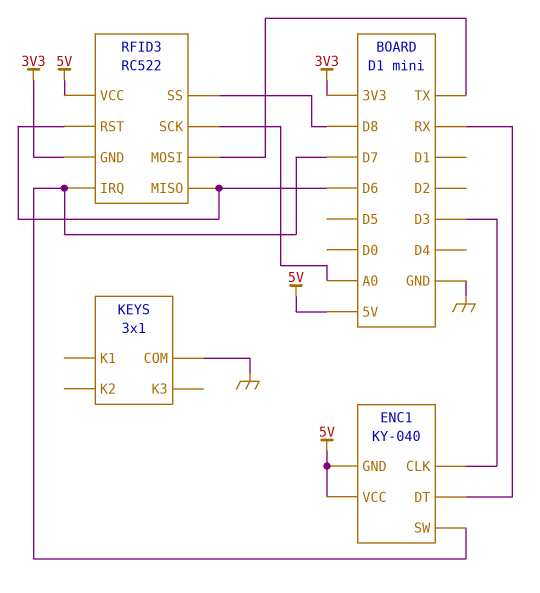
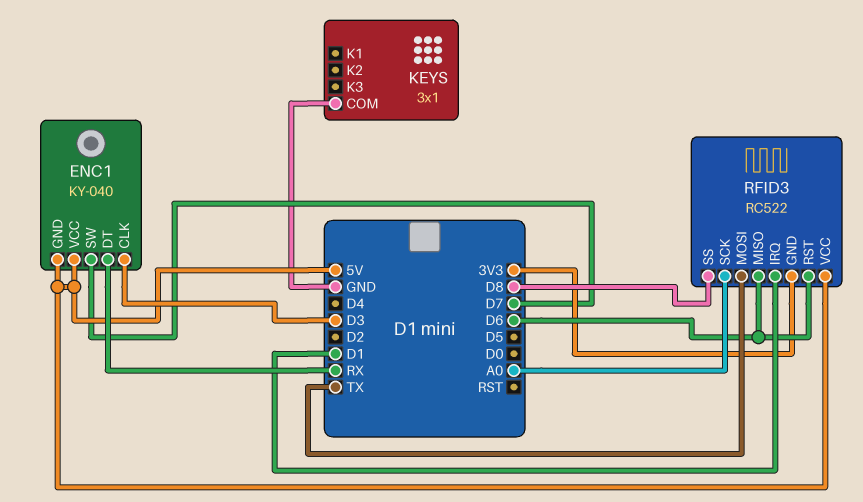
RFID3 pin IRQ: D7 -> D1

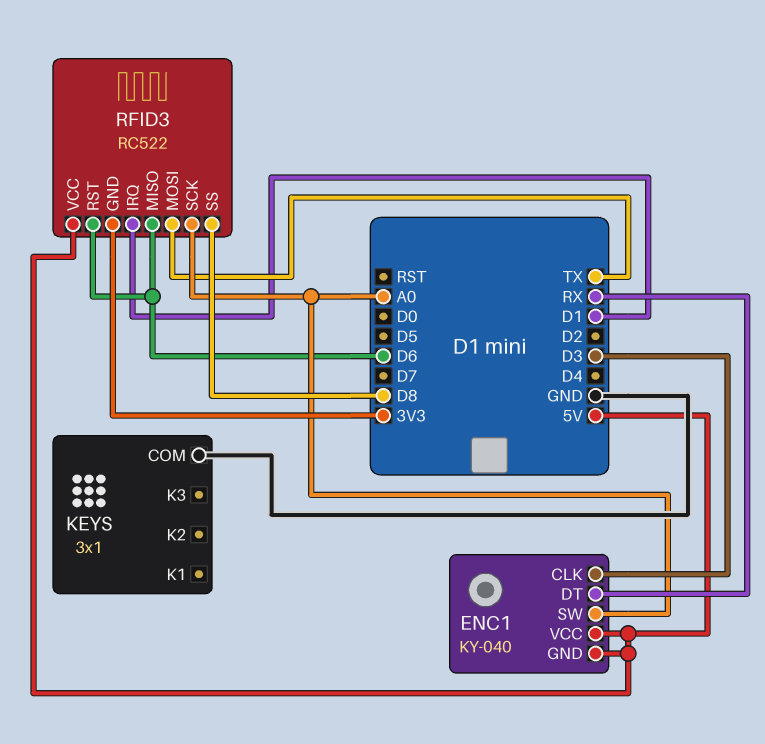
ENC1 pin SW: D7 -> A0

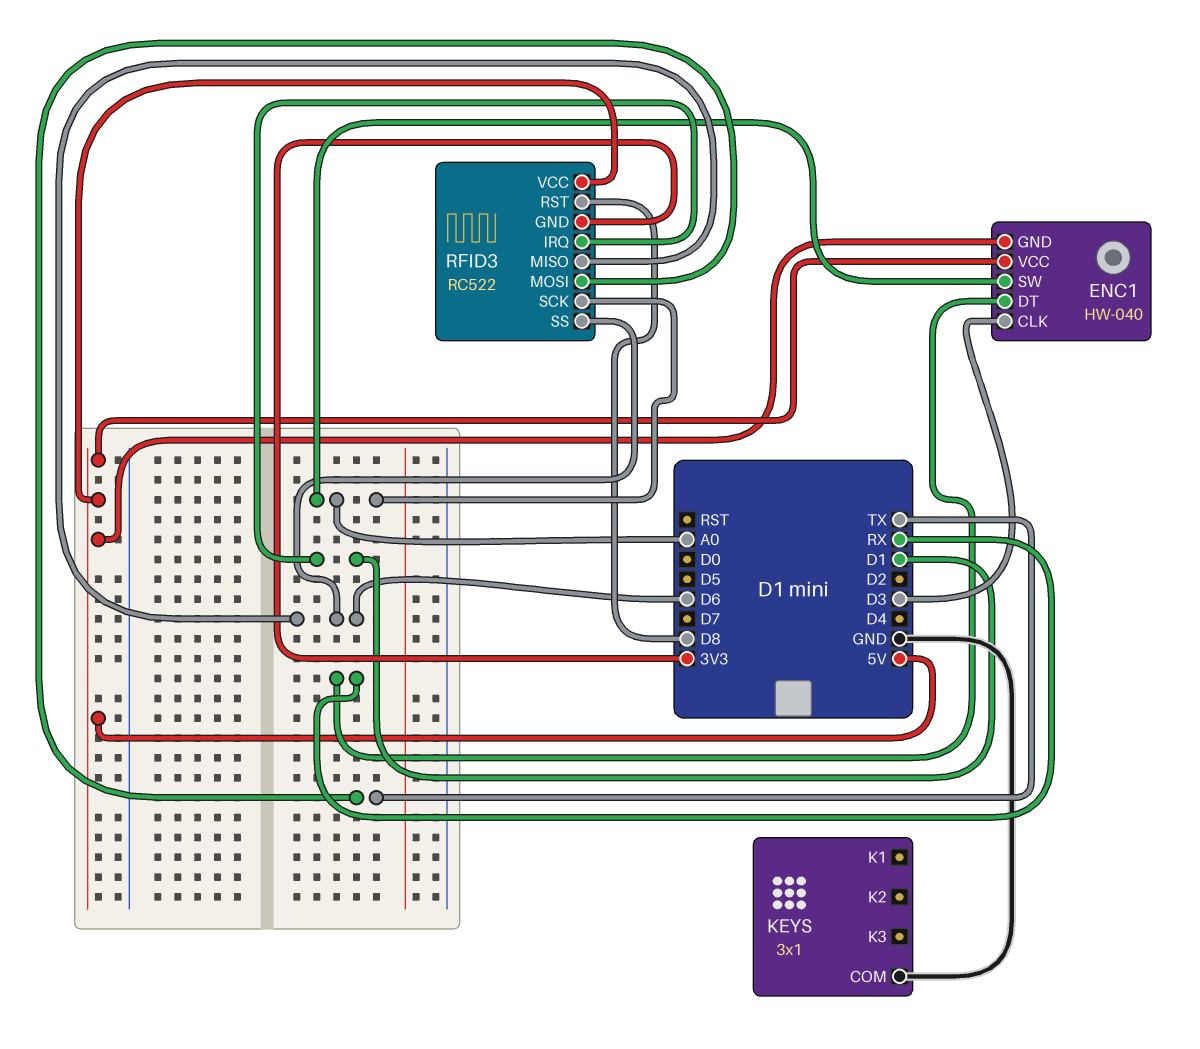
ENC1: KY-040 -> HW-040
RFID3 pin RST: D6 -> D8
RFID3 pin SS: D8 -> D6

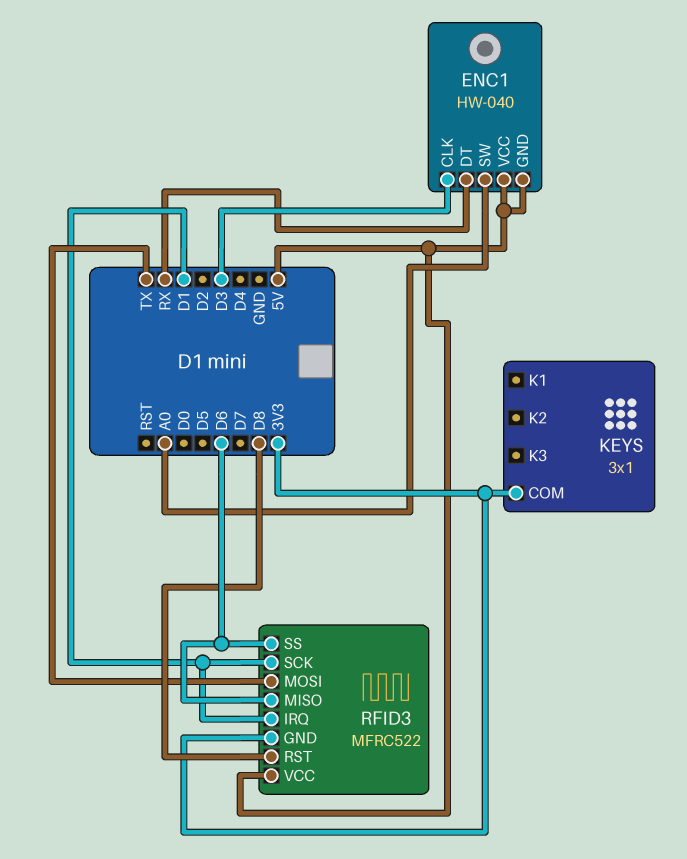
KEYS pin COM: GND -> 3V3
RFID3: RC522 -> MFRC522
RFID3 pin SCK: A0 -> D1

